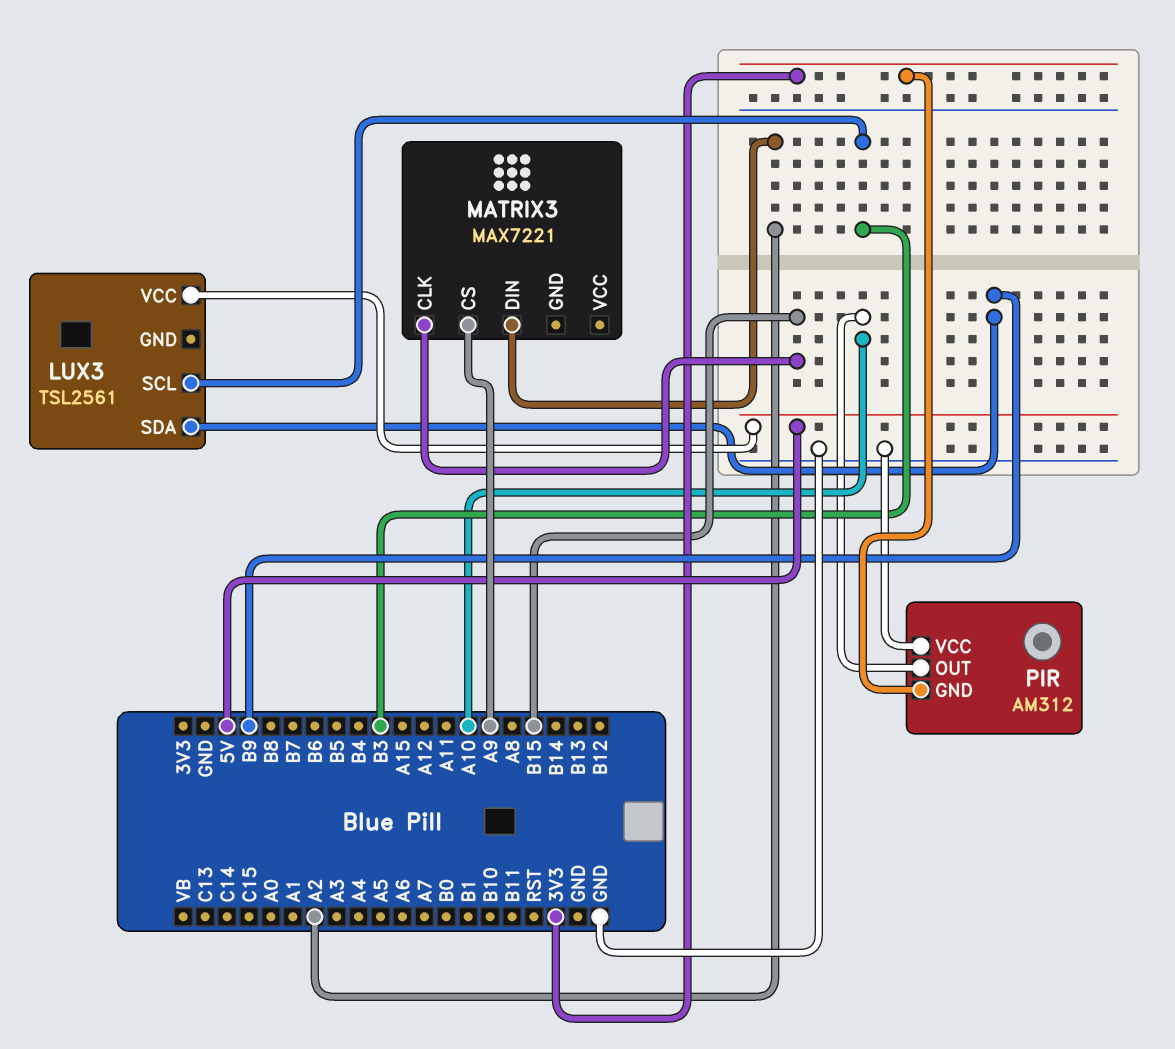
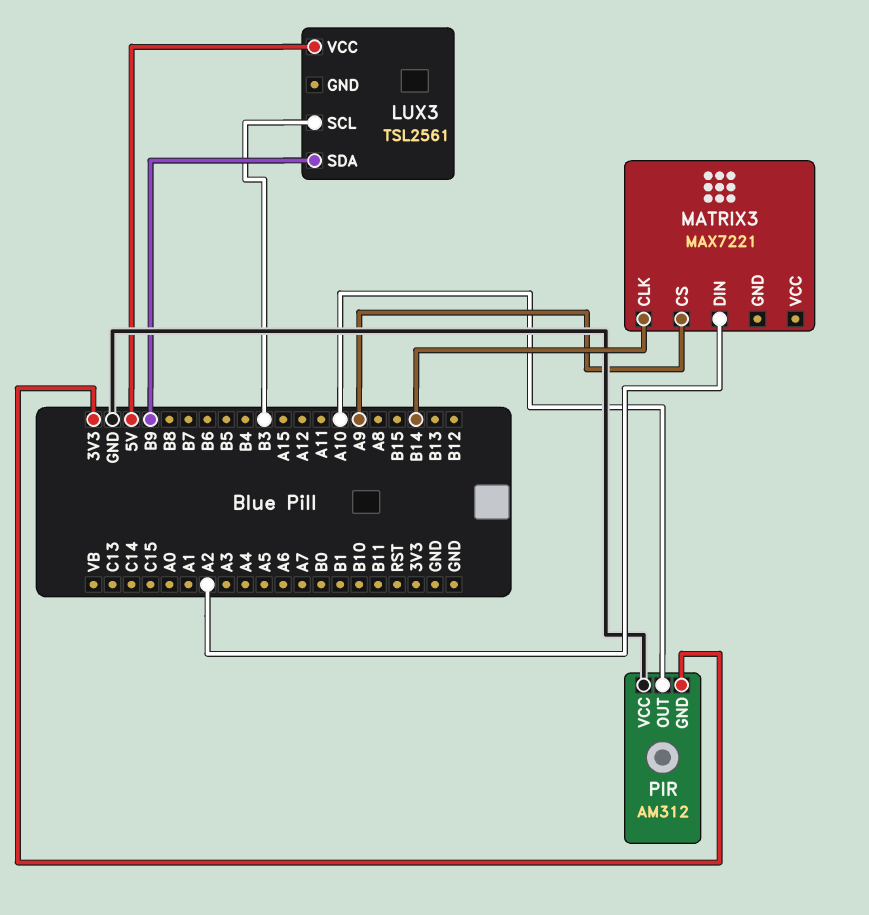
MATRIX3 pin CLK: B15 -> B14

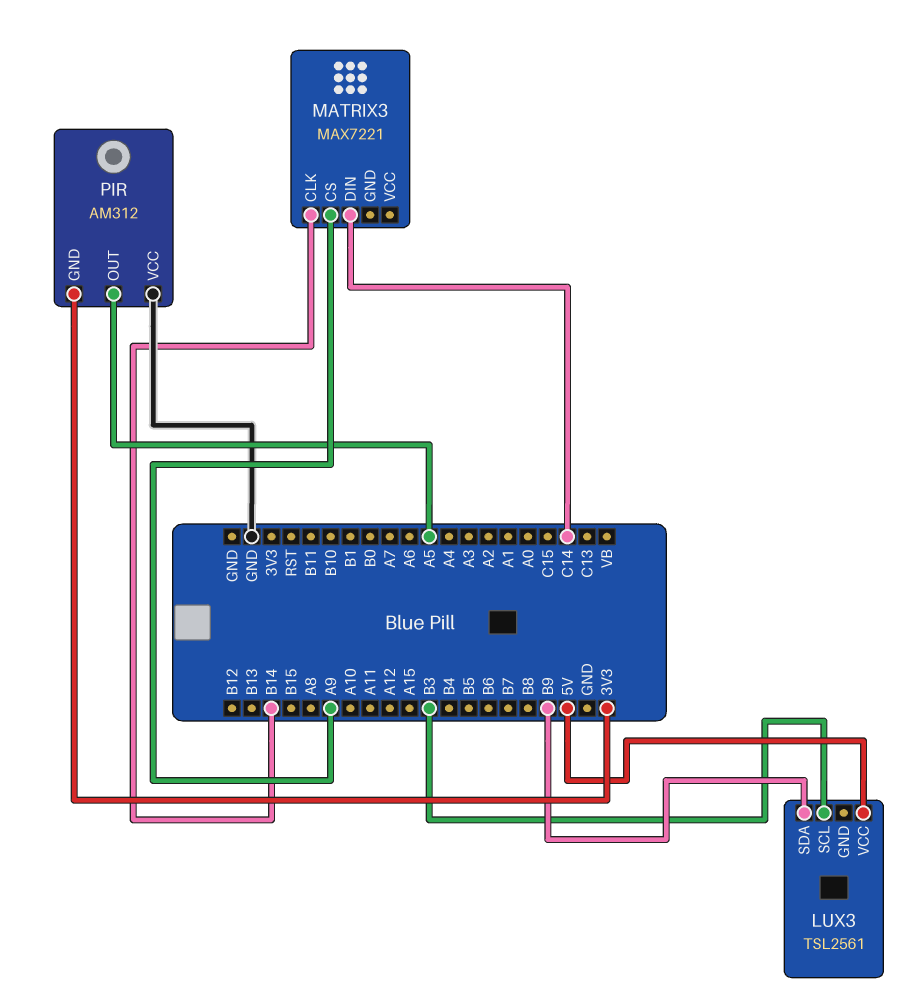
MATRIX3 pin DIN: A2 -> C14
PIR pin OUT: A10 -> A5

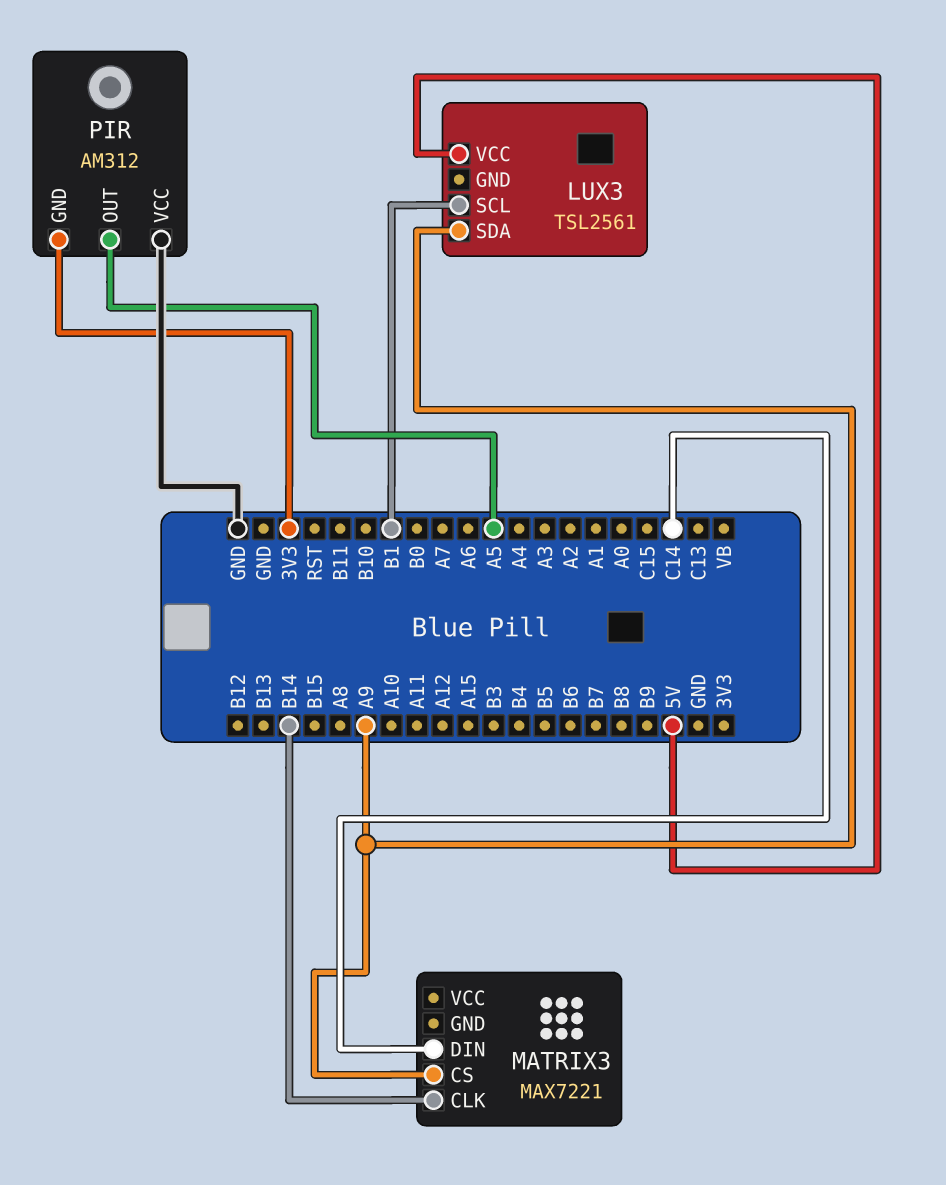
LUX3 pin SCL: B3 -> B1
LUX3 pin SDA: B9 -> A9

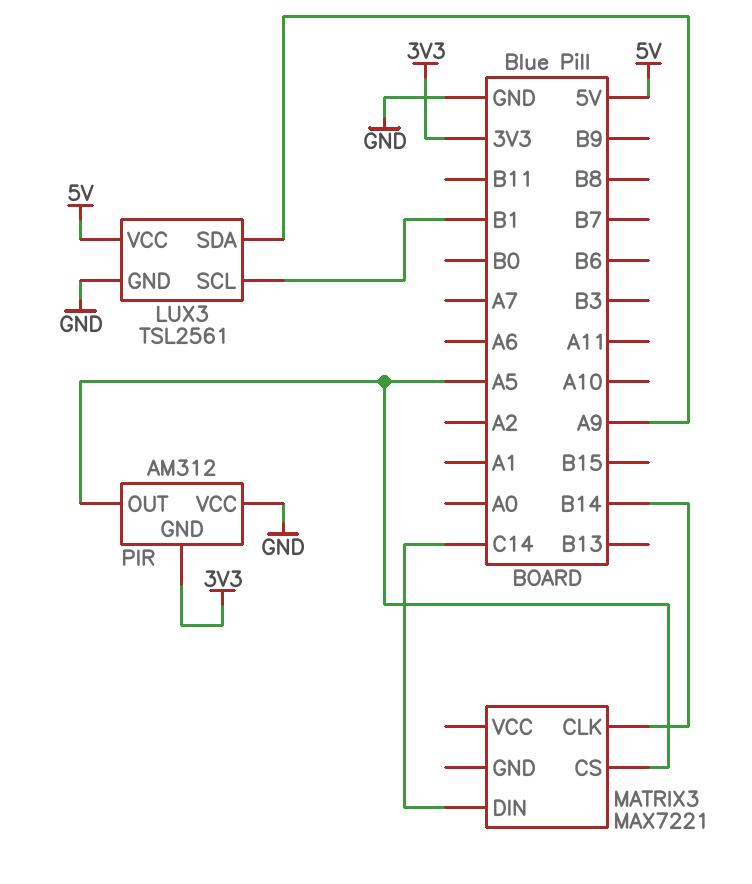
LUX3 pin GND: none -> GND
MATRIX3 pin CS: A9 -> A5

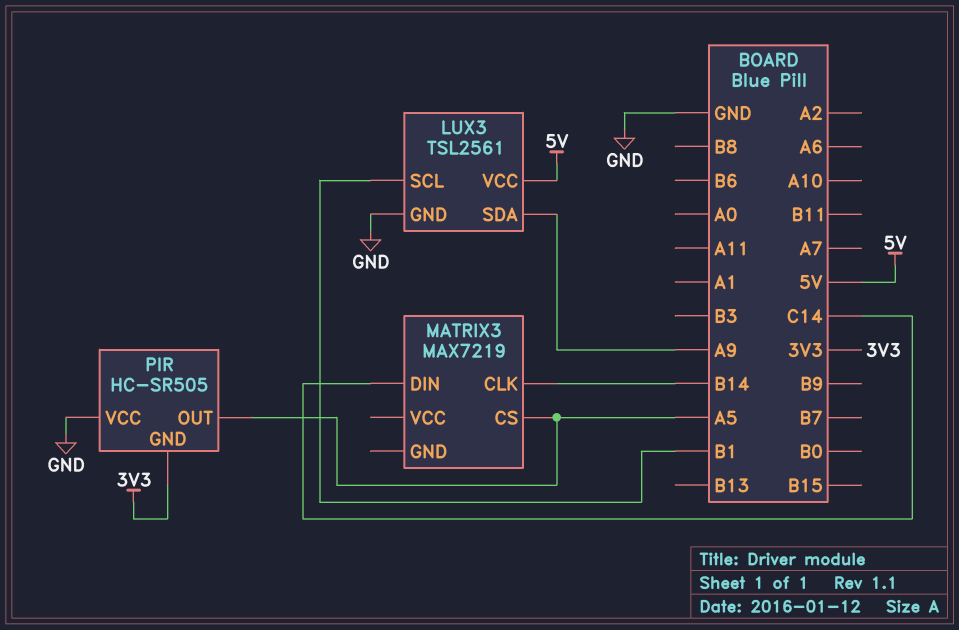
MATRIX3: MAX7221 -> MAX7219
PIR: AM312 -> HC-SR505

